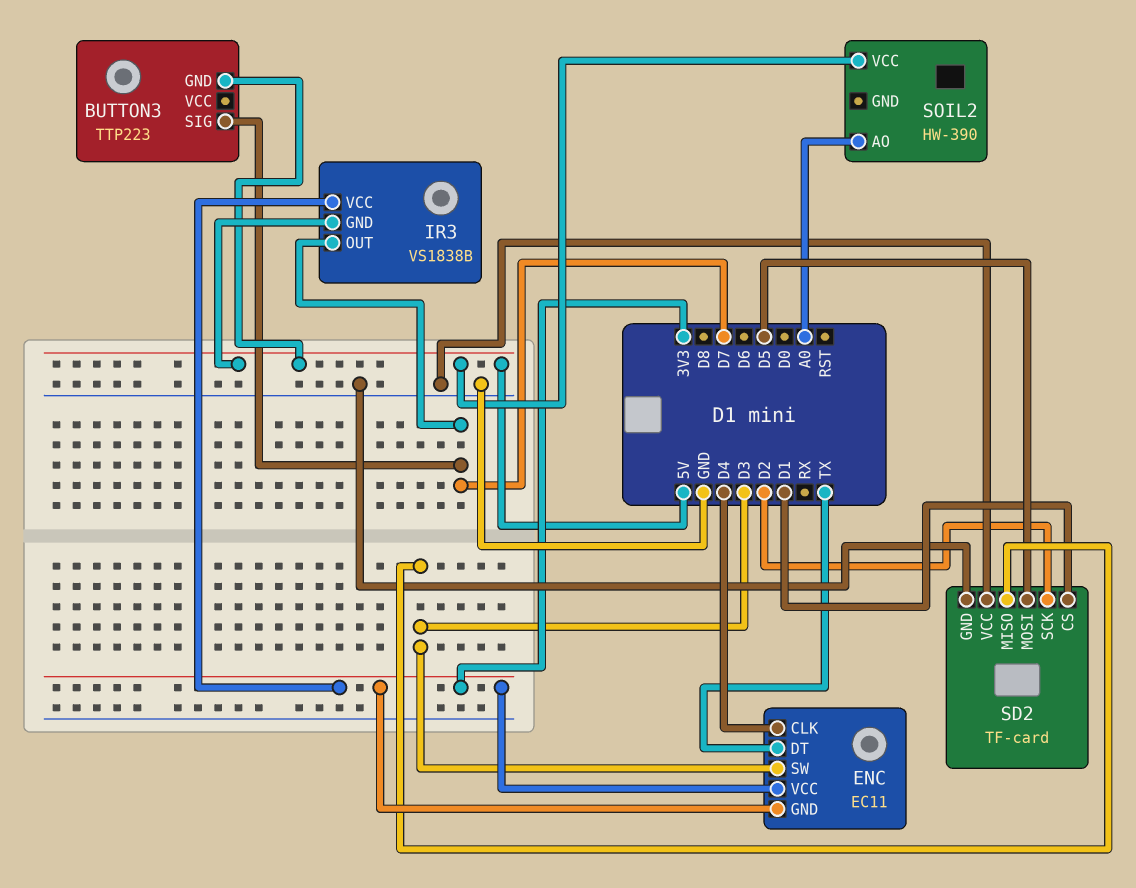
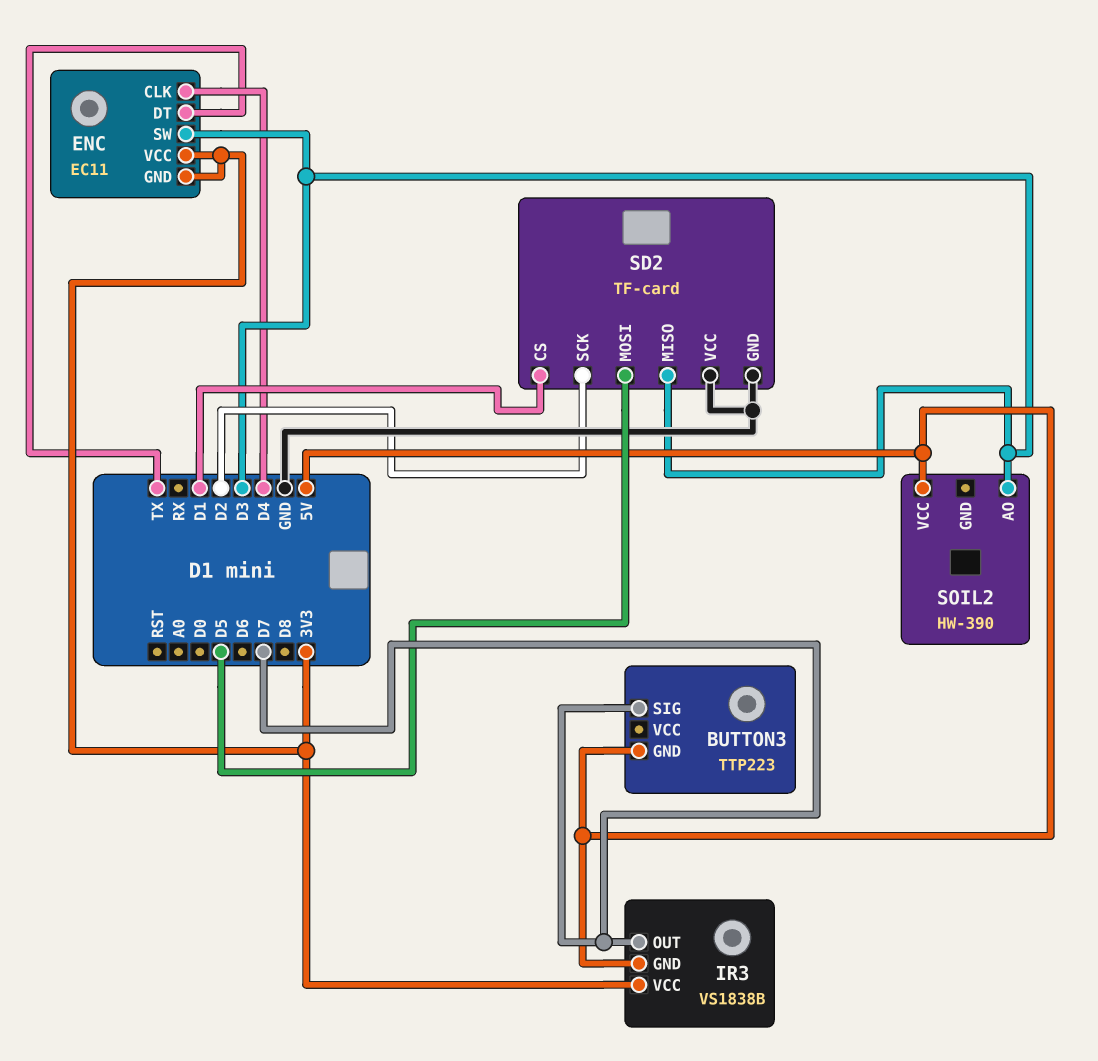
SOIL2 pin AO: A0 -> D3

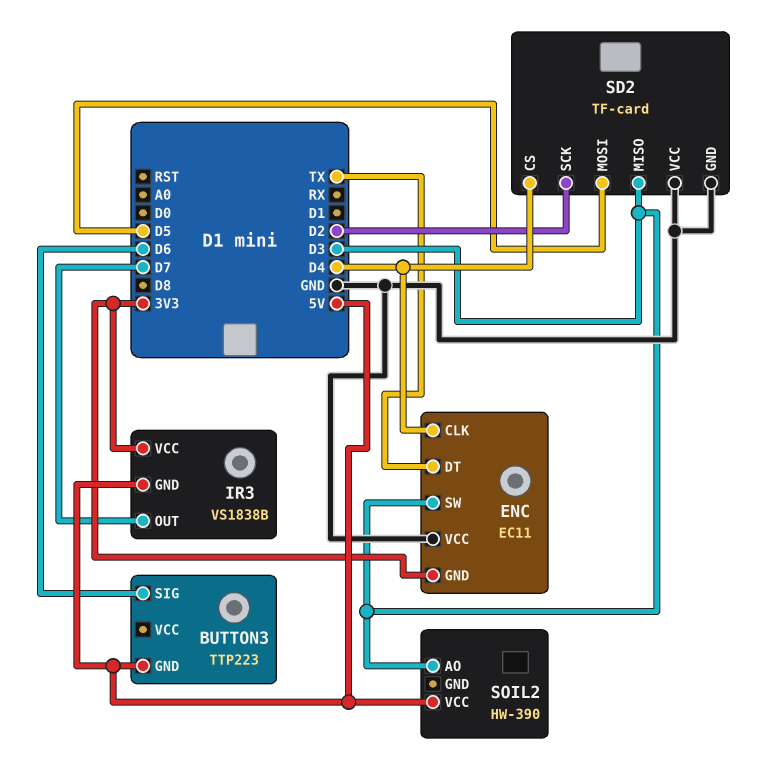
BUTTON3 pin SIG: D7 -> D6
ENC pin VCC: 3V3 -> GND
SD2 pin CS: D1 -> D4

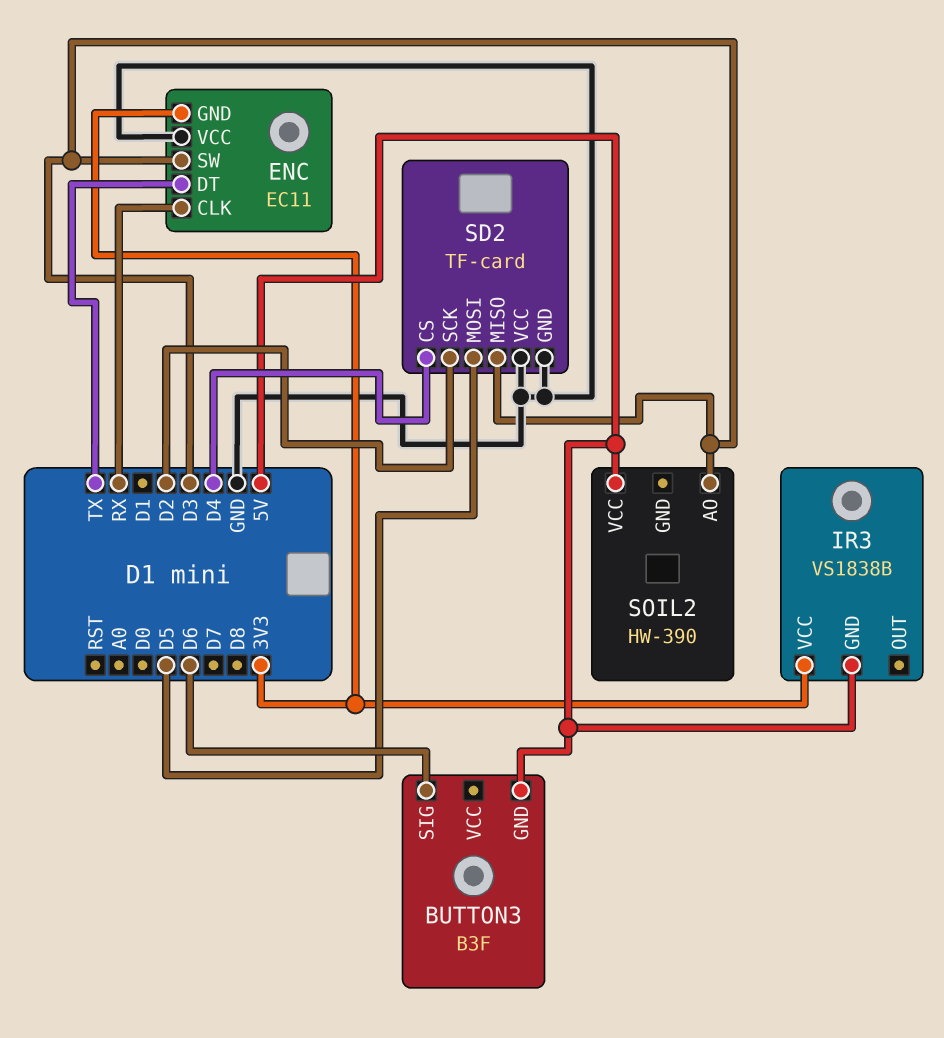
BUTTON3: TTP223 -> B3F
ENC pin CLK: D4 -> RX
IR3 pin OUT: D7 -> none

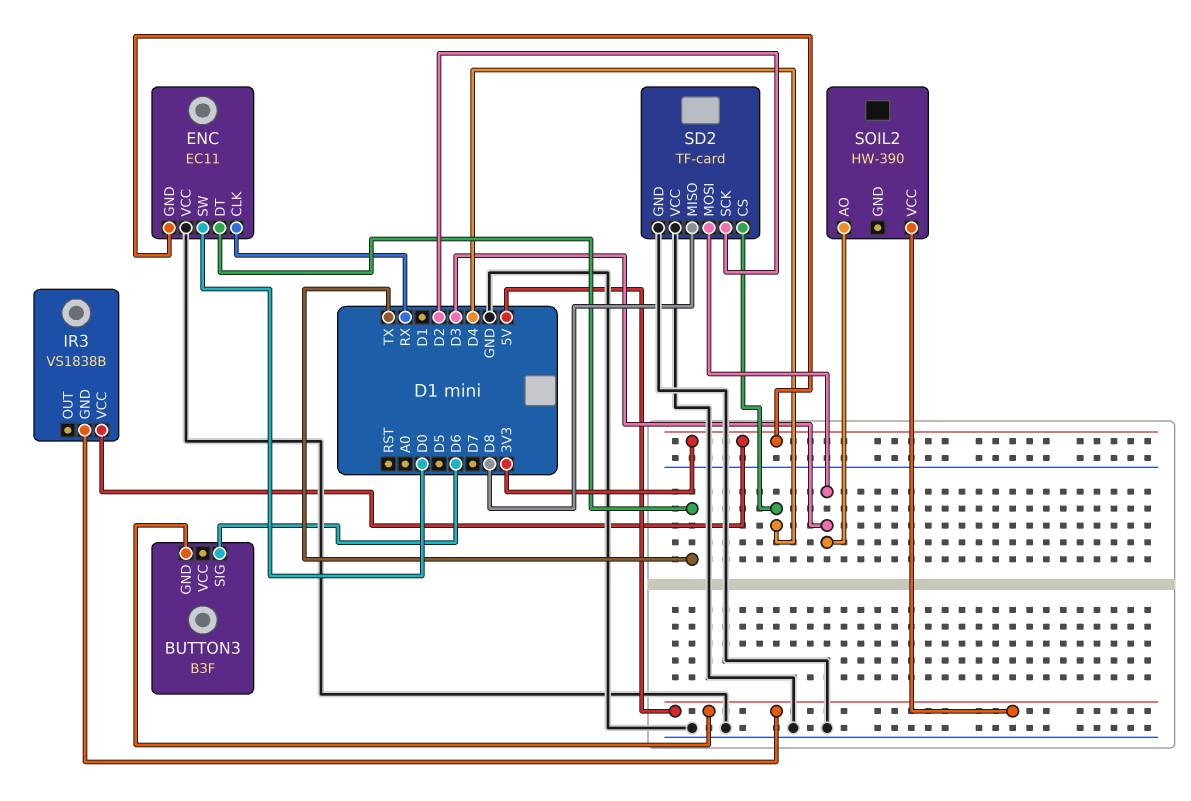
ENC pin SW: D3 -> D0
SD2 pin MISO: D3 -> D8
SD2 pin MOSI: D5 -> D3

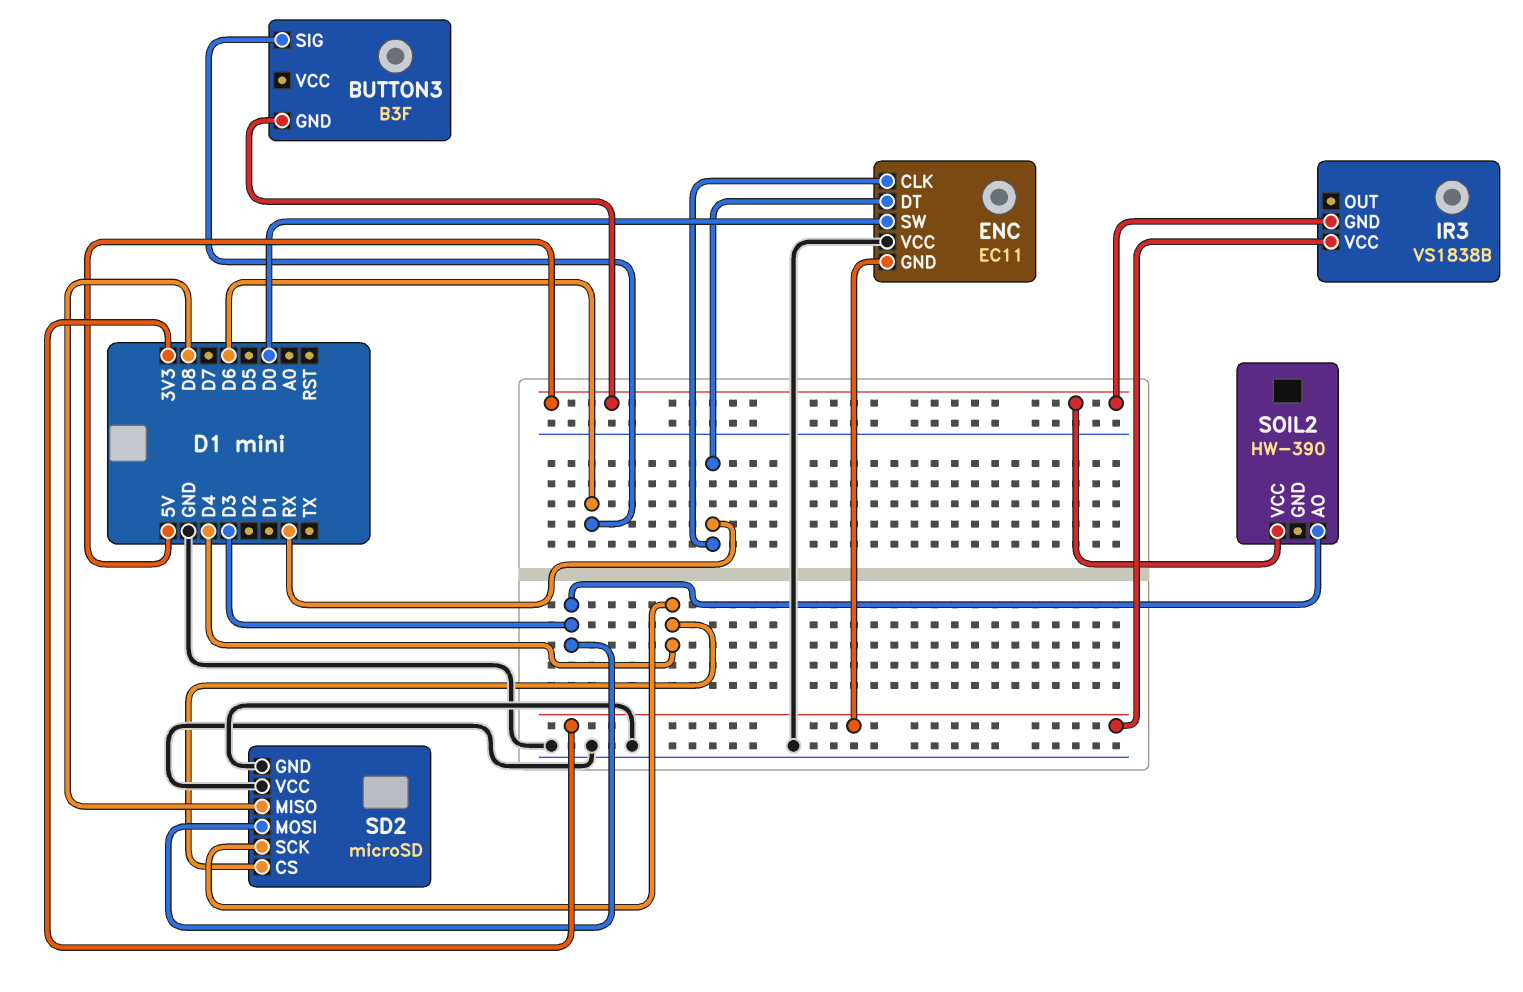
ENC pin DT: TX -> RX
SD2: TF-card -> microSD
SD2 pin SCK: D2 -> D4

